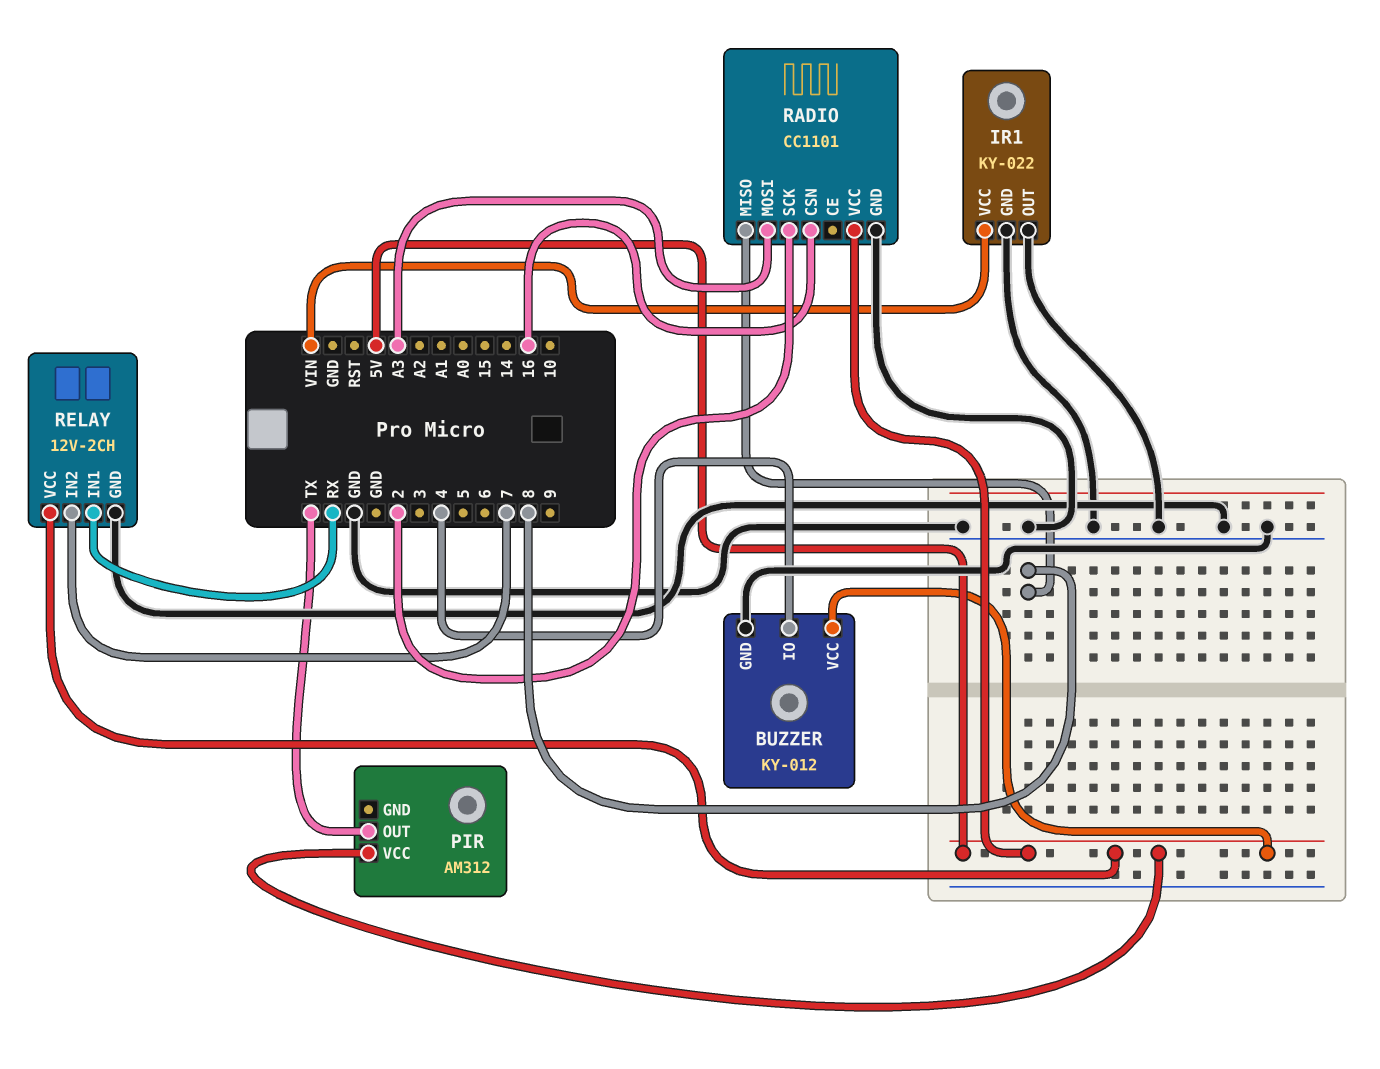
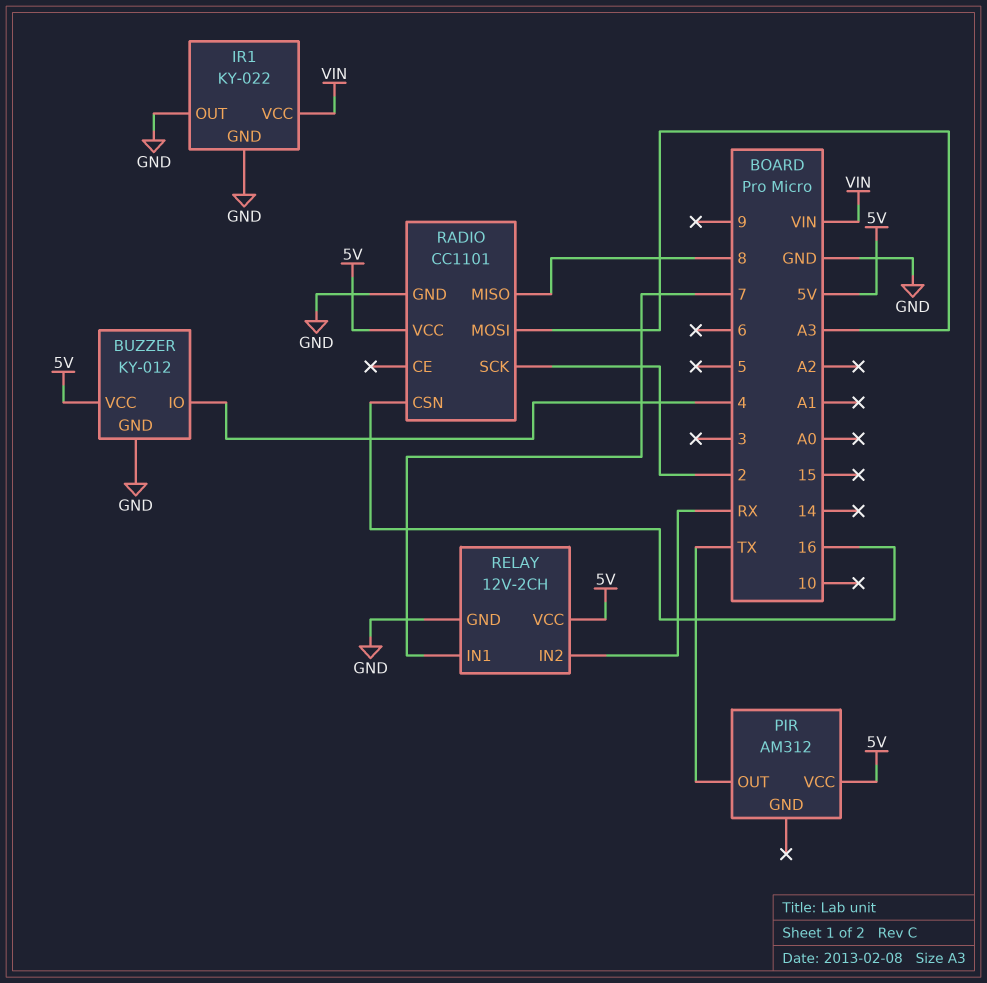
RELAY pin IN1: RX -> 7
RELAY pin IN2: 7 -> RX

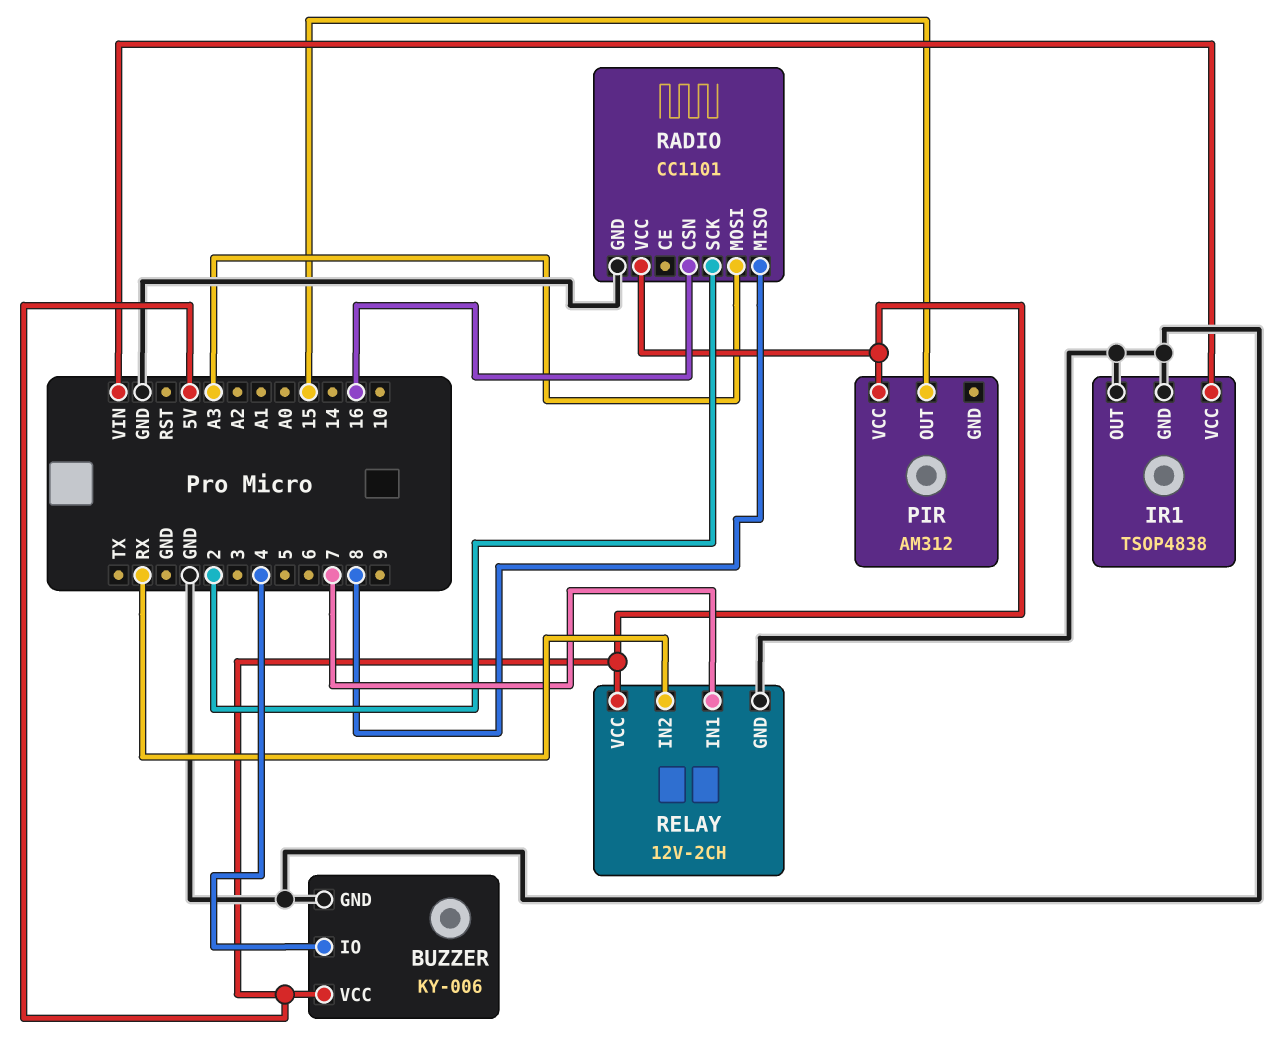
BUZZER: KY-012 -> KY-006
IR1: KY-022 -> TSOP4838
PIR pin OUT: TX -> 15

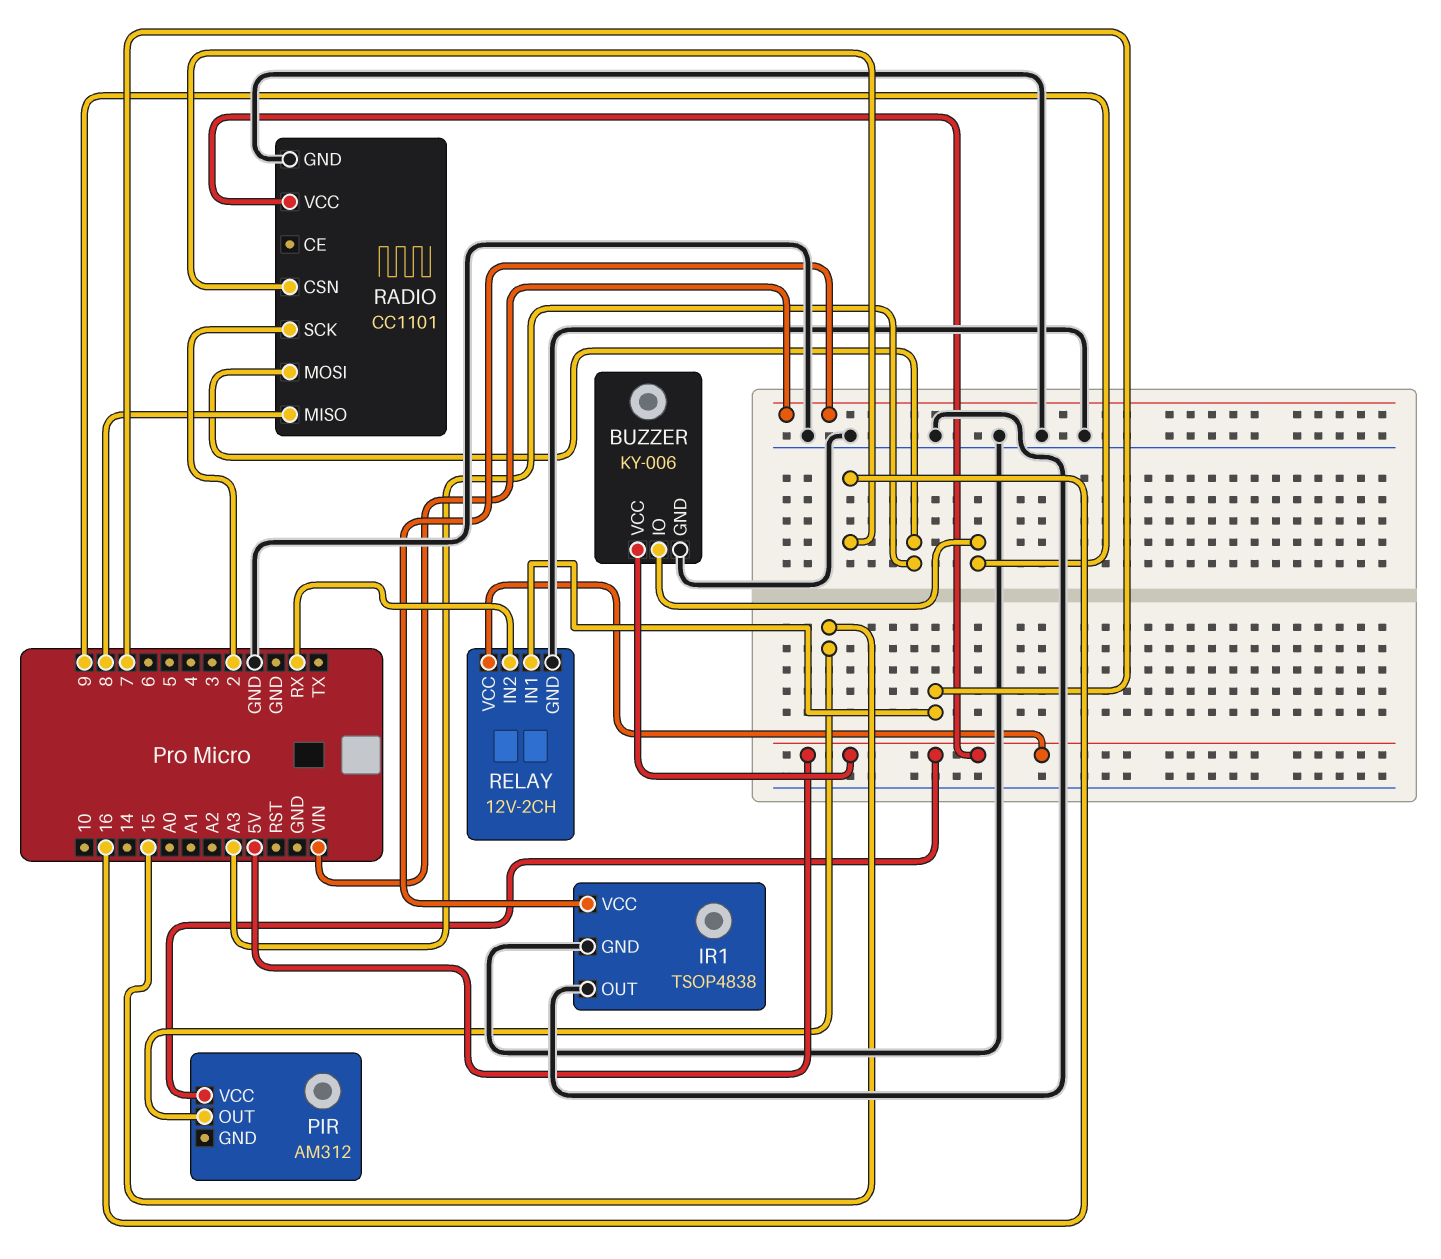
BUZZER pin IO: 4 -> 9

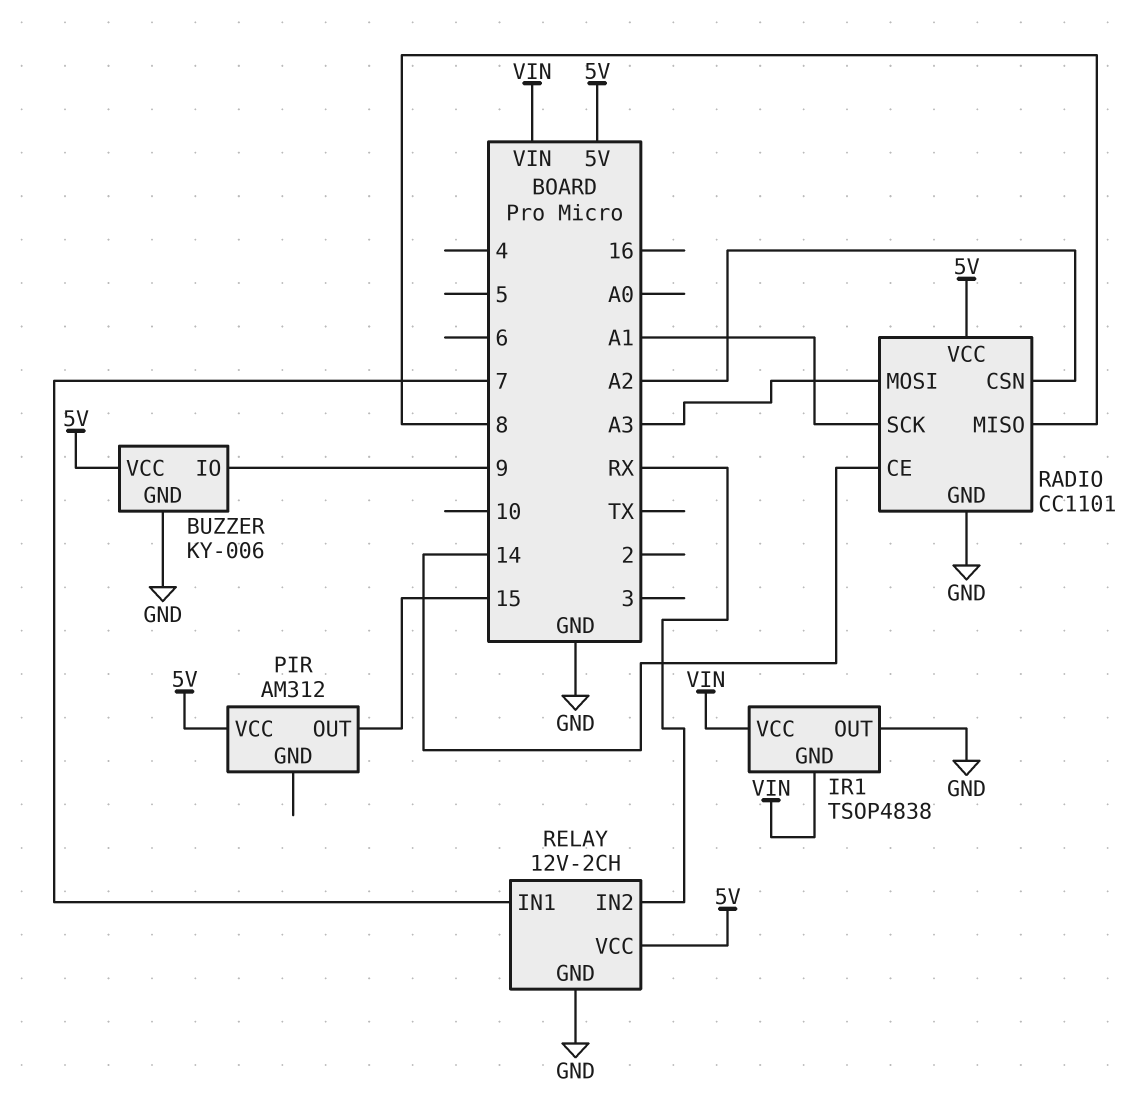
IR1 pin GND: GND -> VIN
RADIO pin CE: none -> 14
RADIO pin CSN: 16 -> A2
RADIO pin SCK: 2 -> A1

